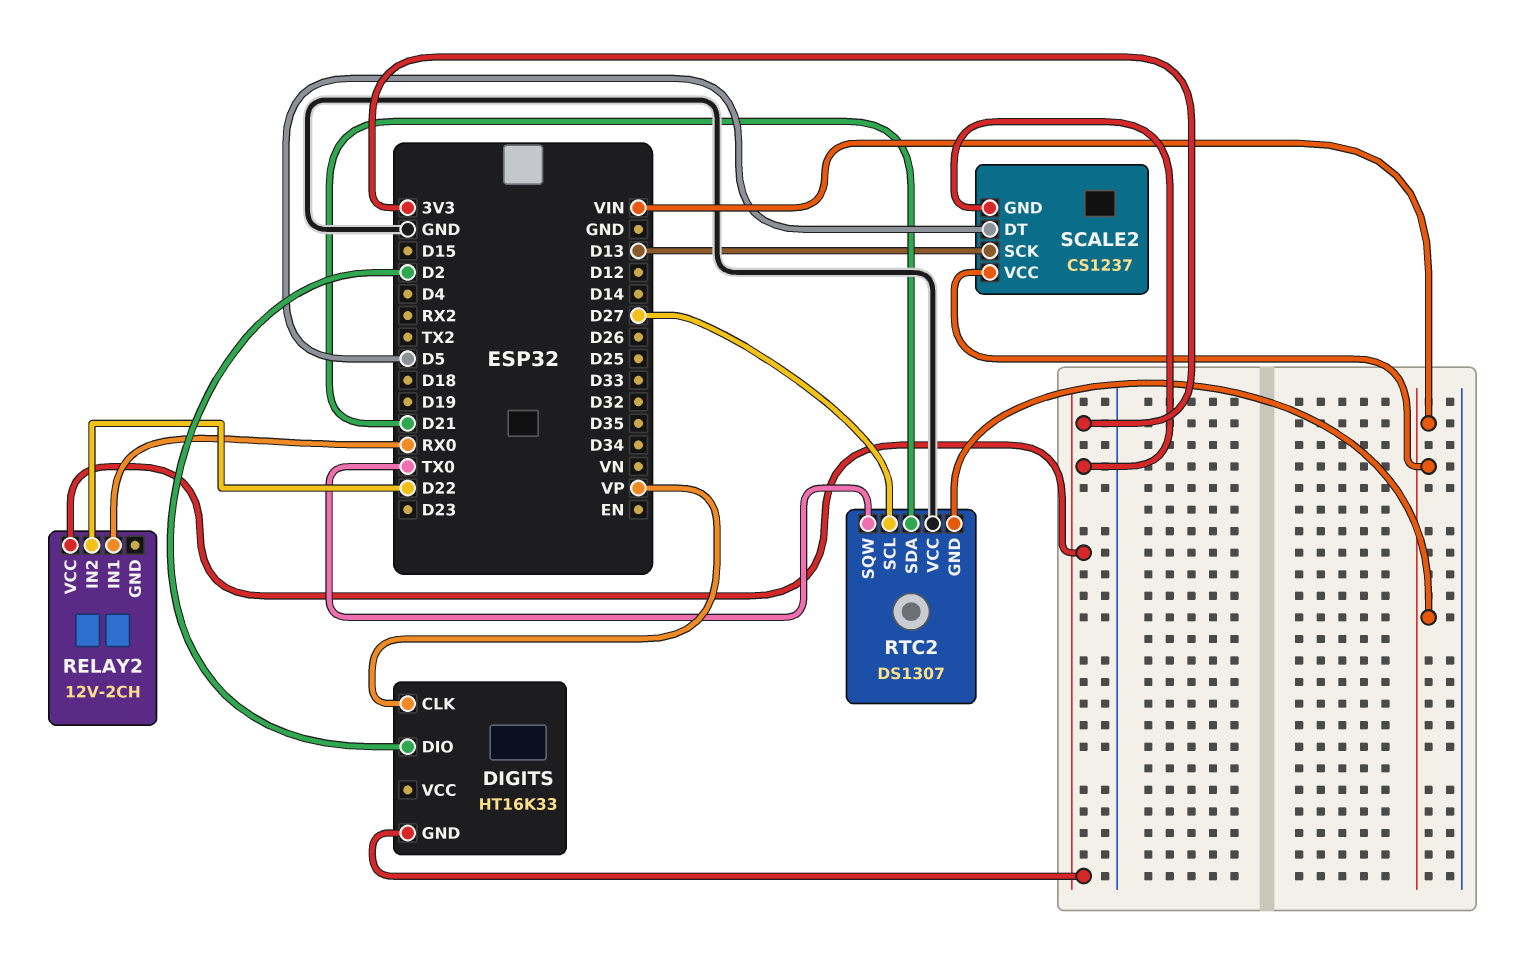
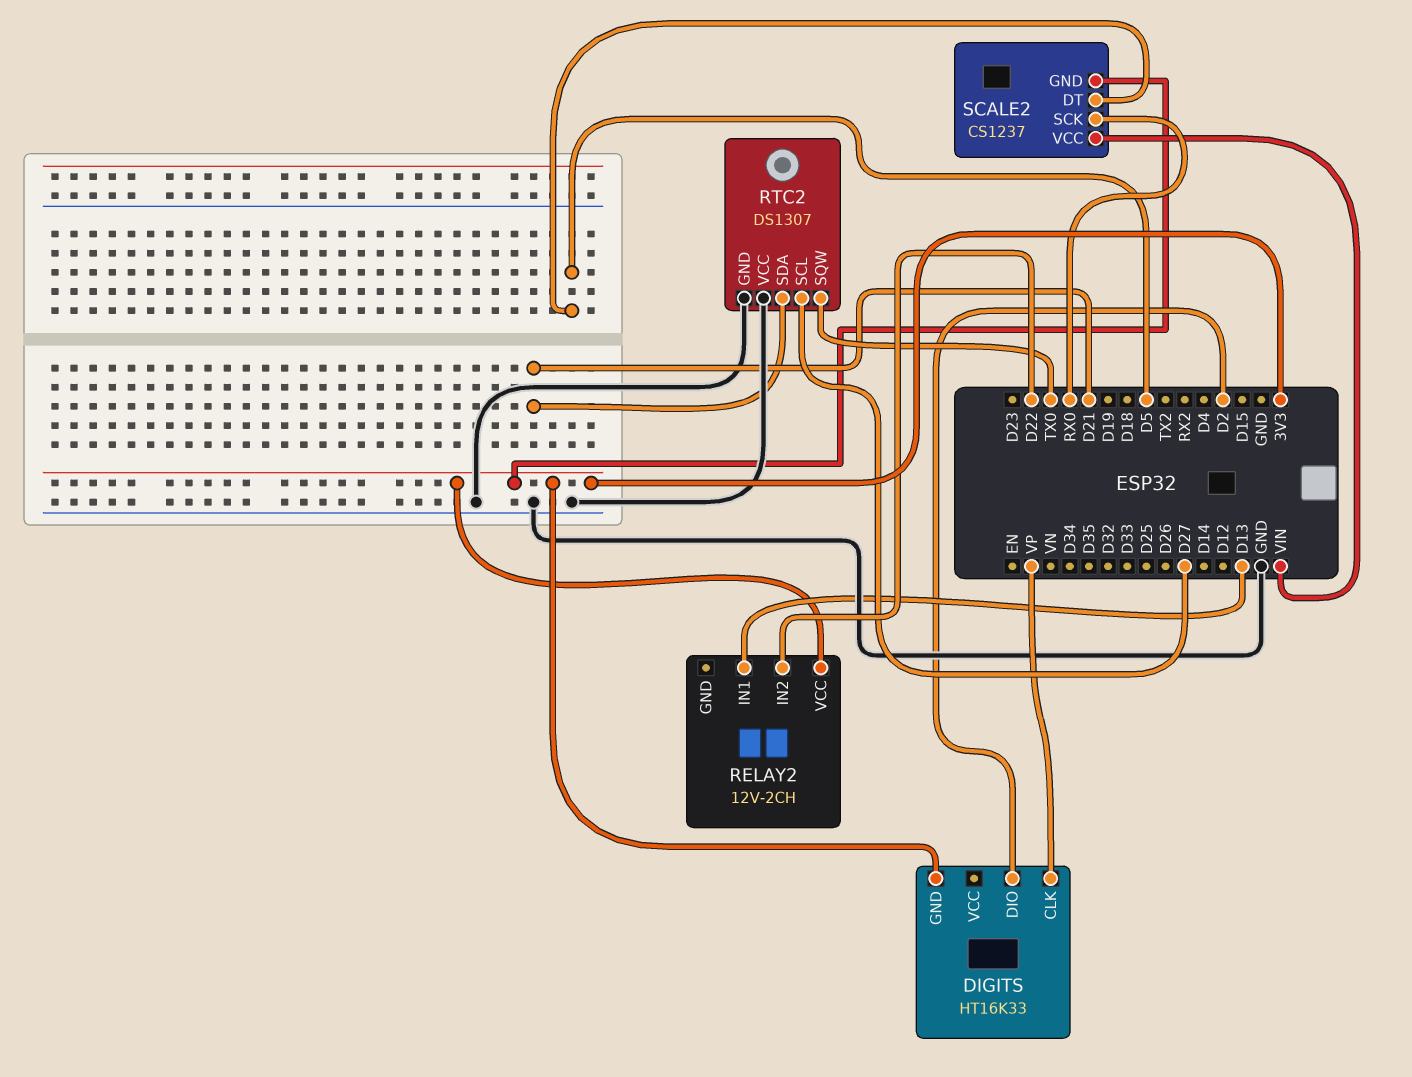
RELAY2 pin IN1: RX0 -> D13
RTC2 pin GND: VIN -> GND
SCALE2 pin SCK: D13 -> RX0

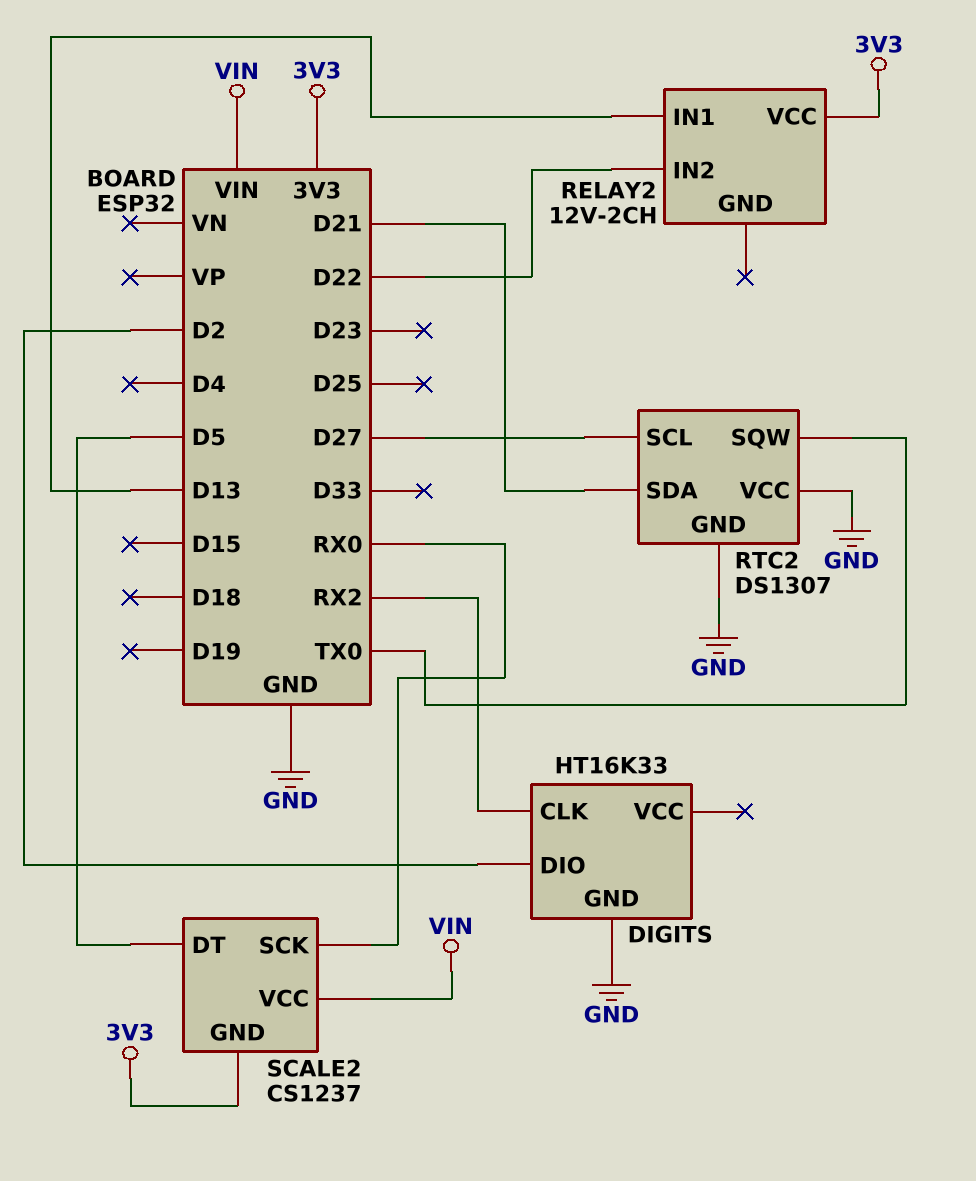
DIGITS pin CLK: VP -> RX2
DIGITS pin GND: 3V3 -> GND

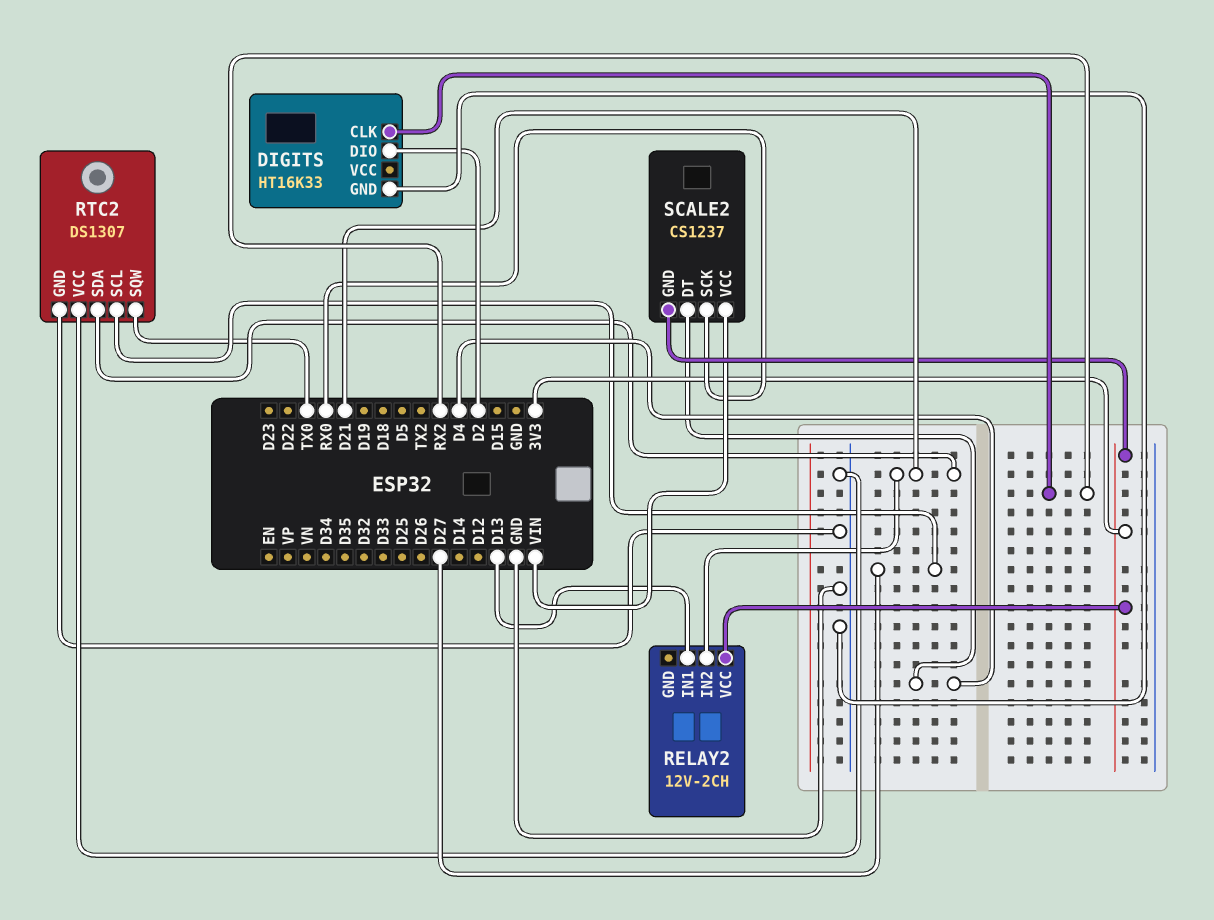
RELAY2 pin IN2: D22 -> D21
SCALE2 pin DT: D5 -> D4

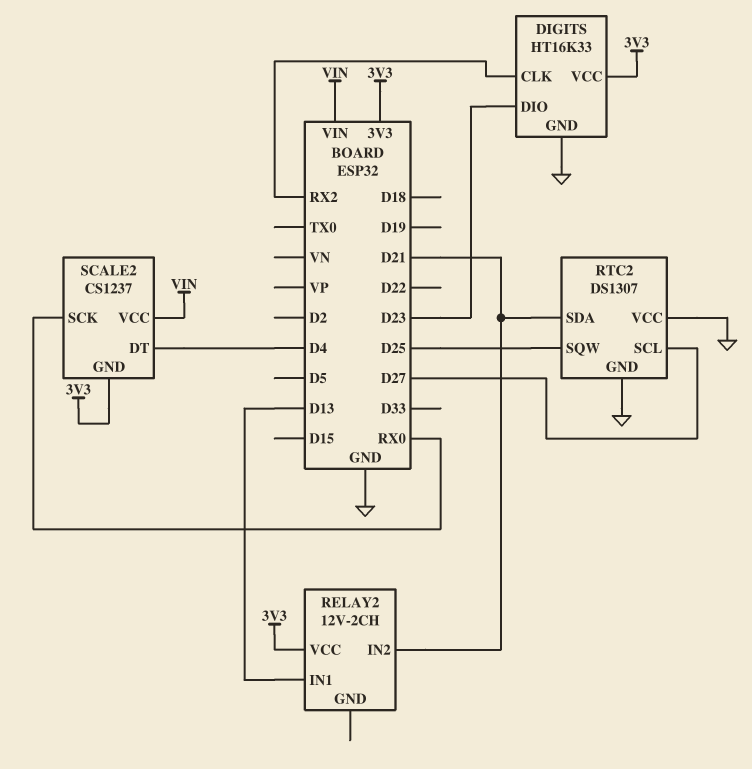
DIGITS pin DIO: D2 -> D23
DIGITS pin VCC: none -> 3V3
RTC2 pin SQW: TX0 -> D25

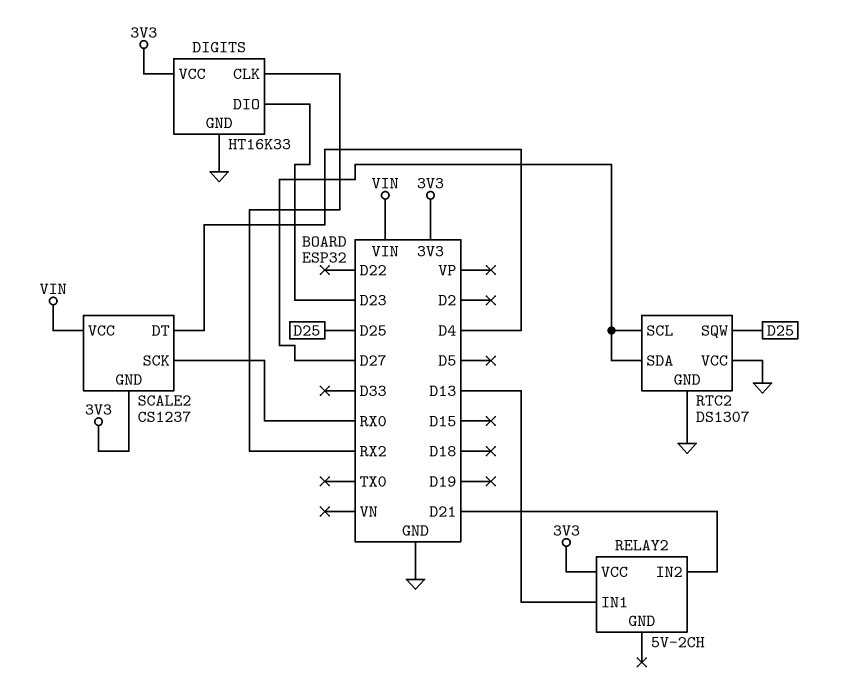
RELAY2: 12V-2CH -> 5V-2CH
RTC2 pin SDA: D21 -> D27

